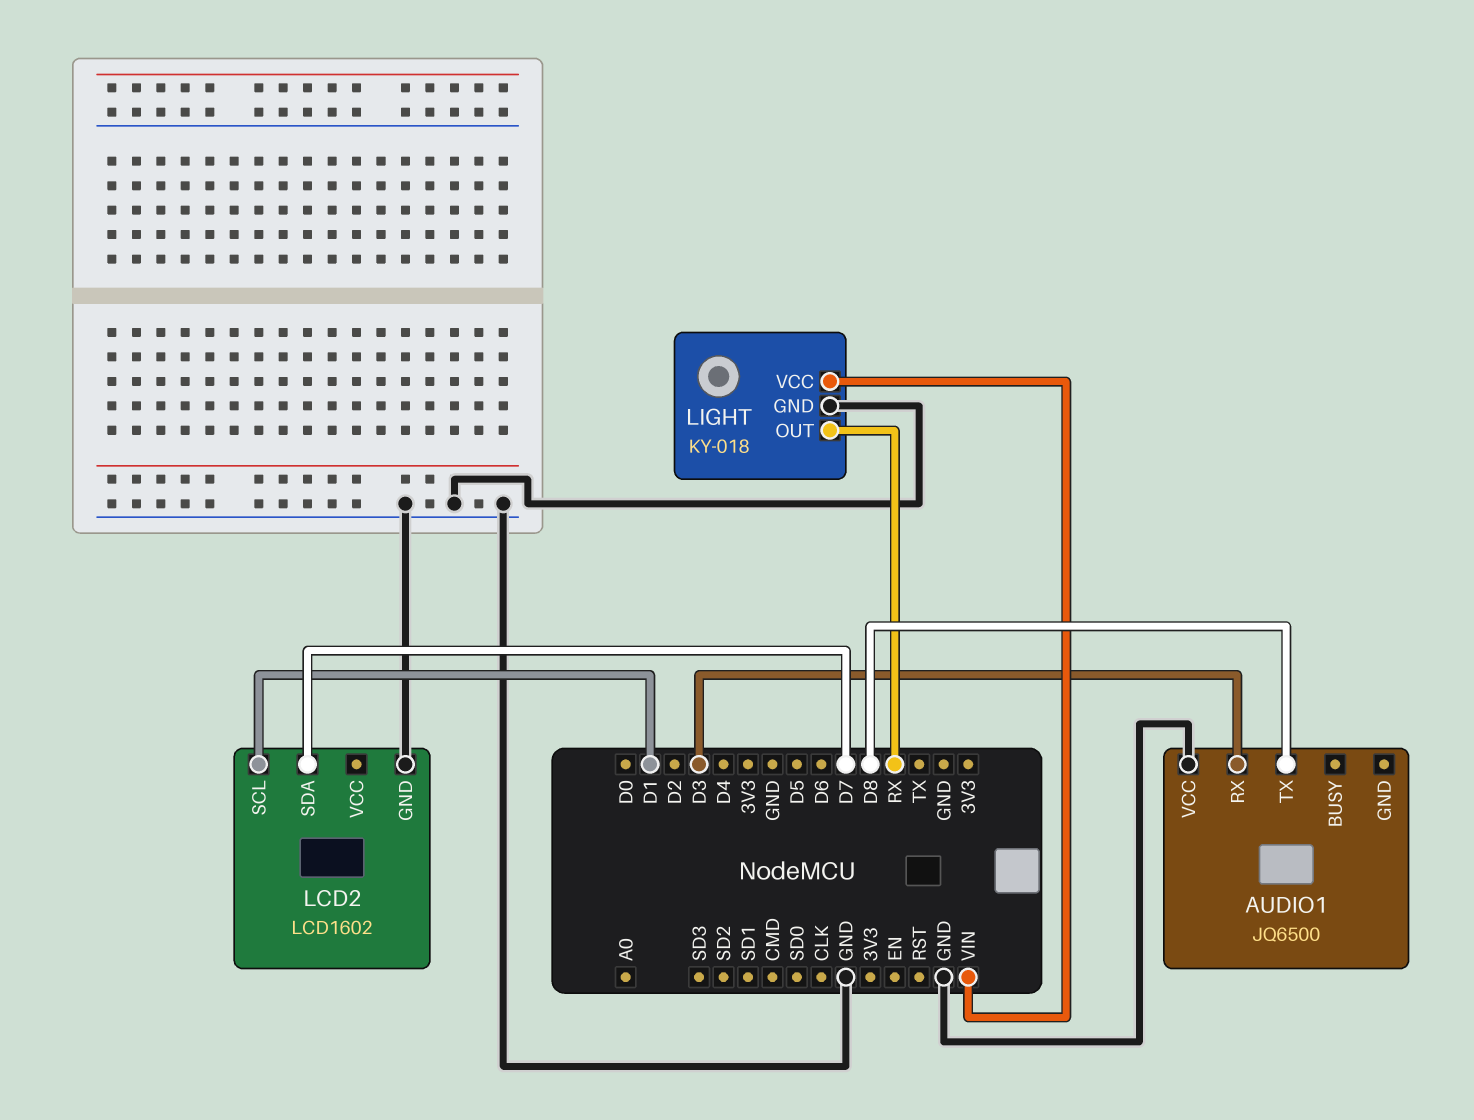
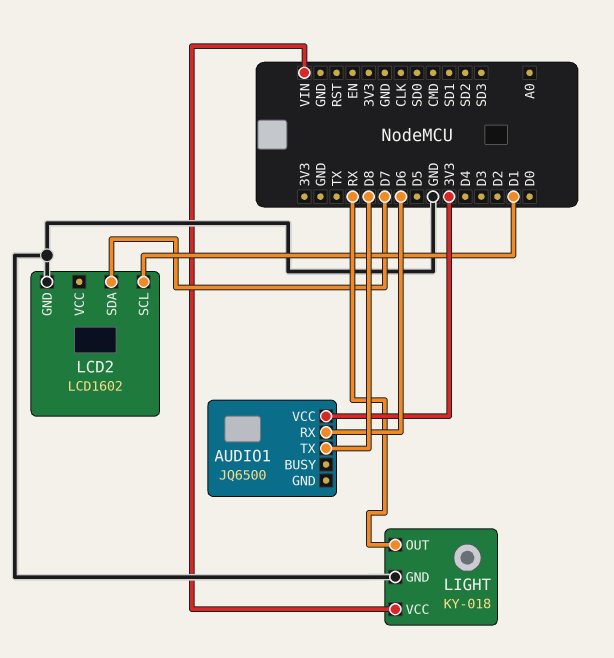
AUDIO1 pin RX: D3 -> D6
AUDIO1 pin VCC: GND -> 3V3

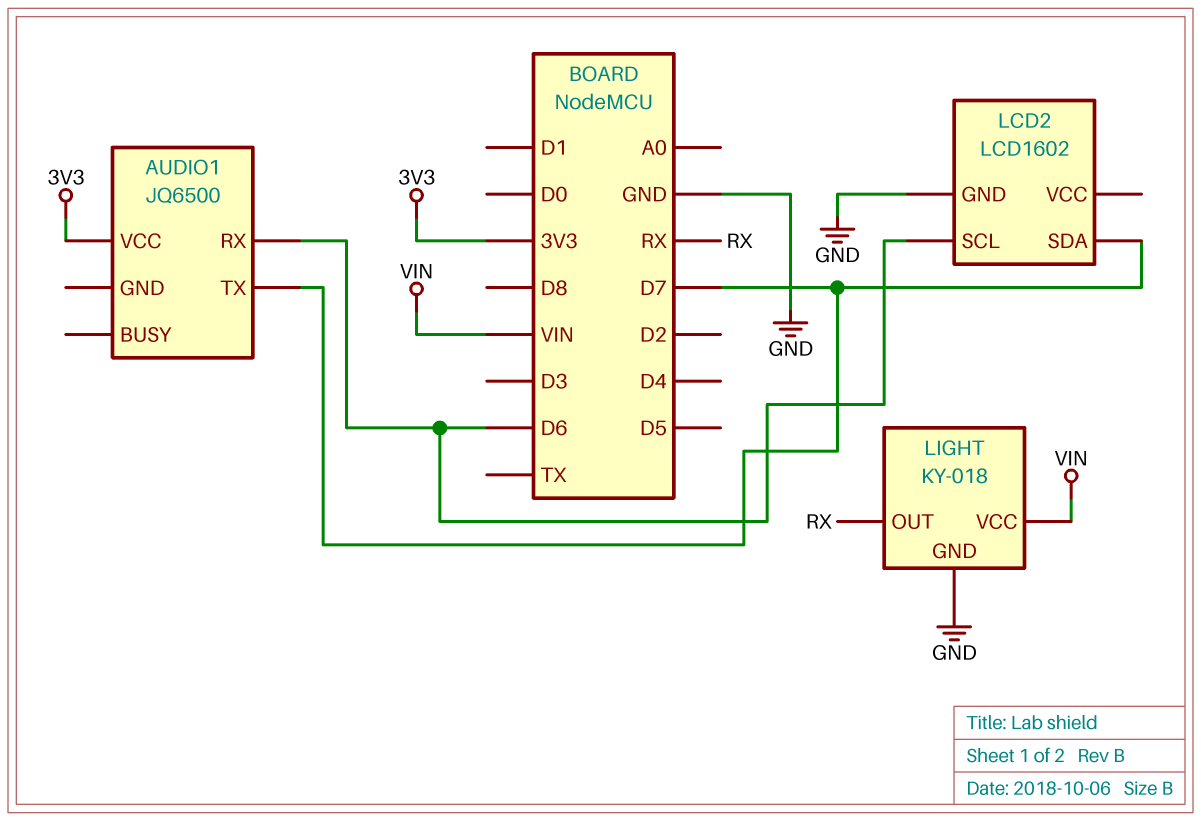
AUDIO1 pin TX: D8 -> D7
LCD2 pin SCL: D1 -> D6

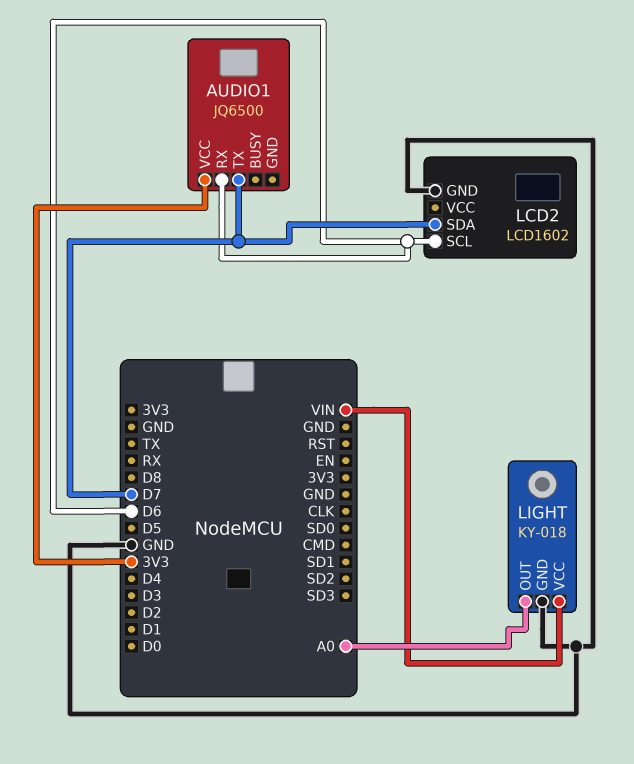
LIGHT pin OUT: RX -> A0

